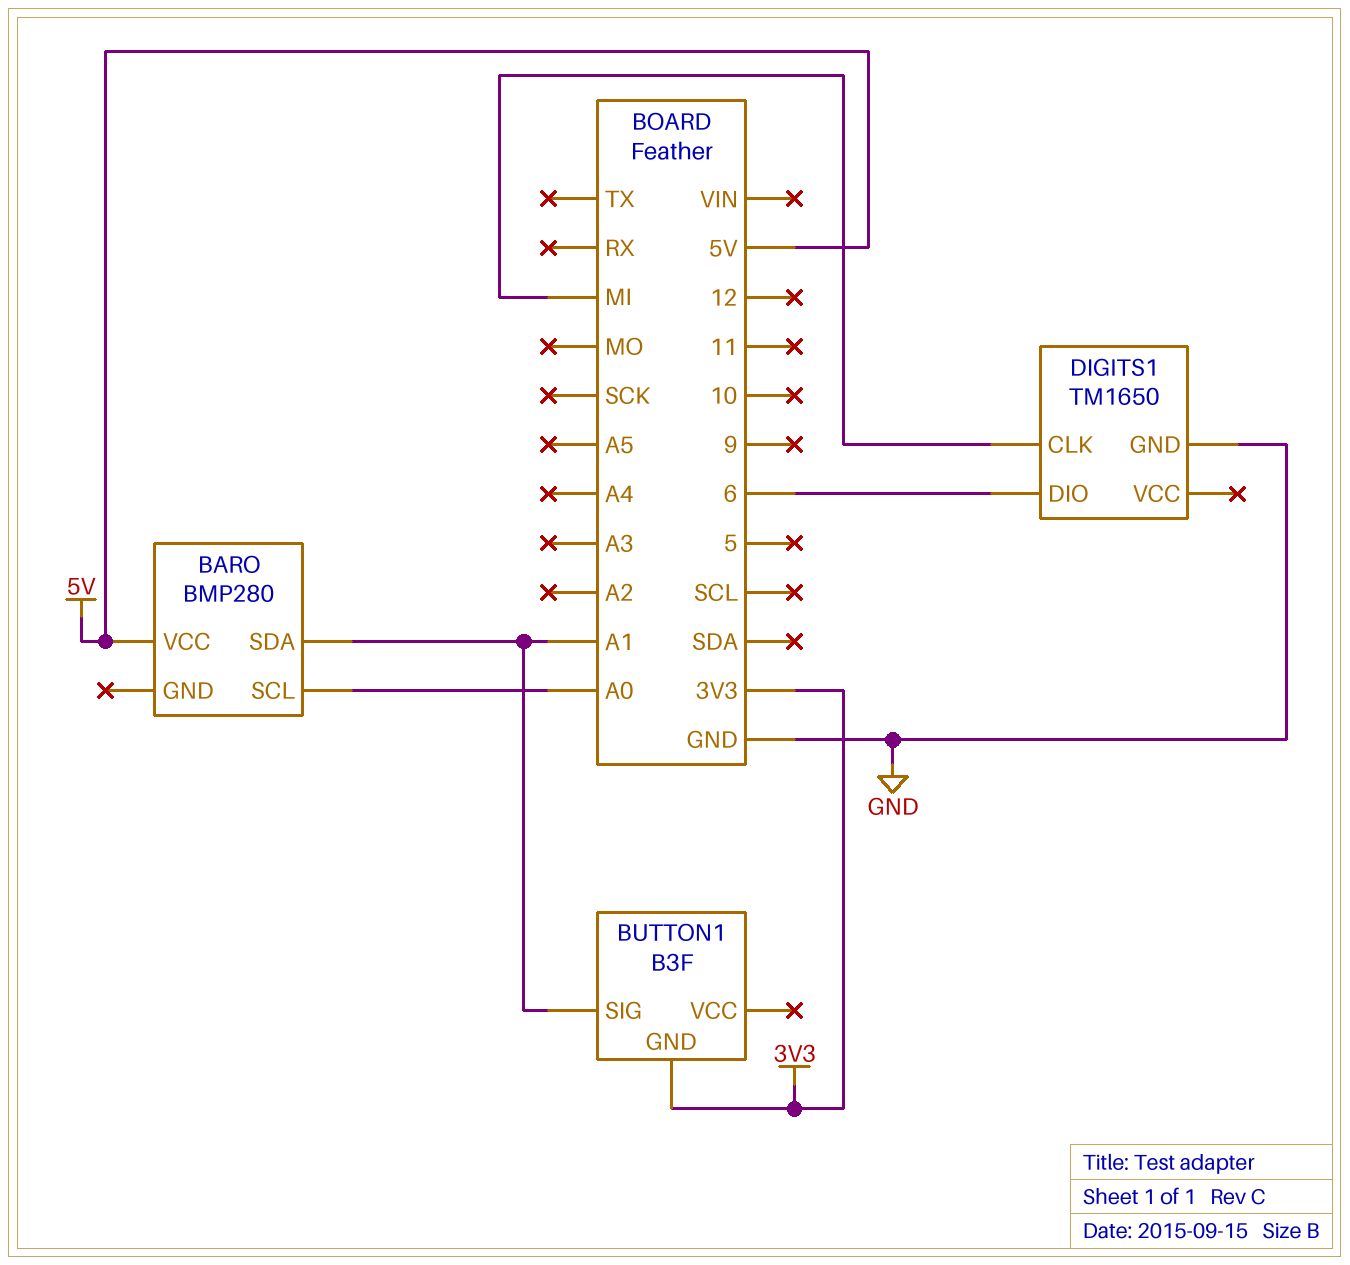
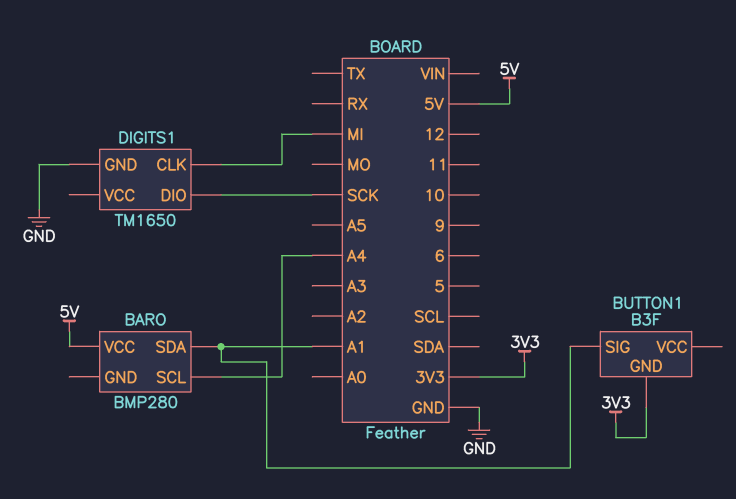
BARO pin SCL: A0 -> A4
DIGITS1 pin DIO: 6 -> SCK

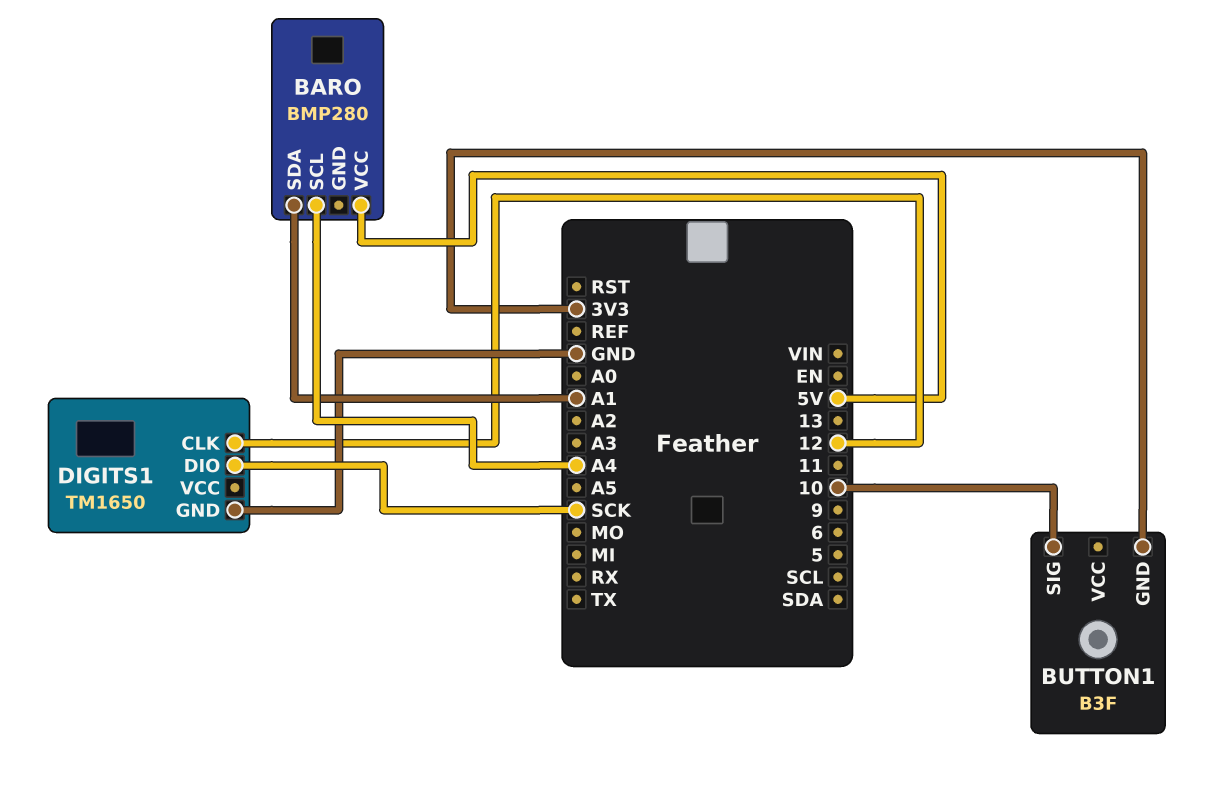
BUTTON1 pin SIG: A1 -> 10
DIGITS1 pin CLK: MI -> 12

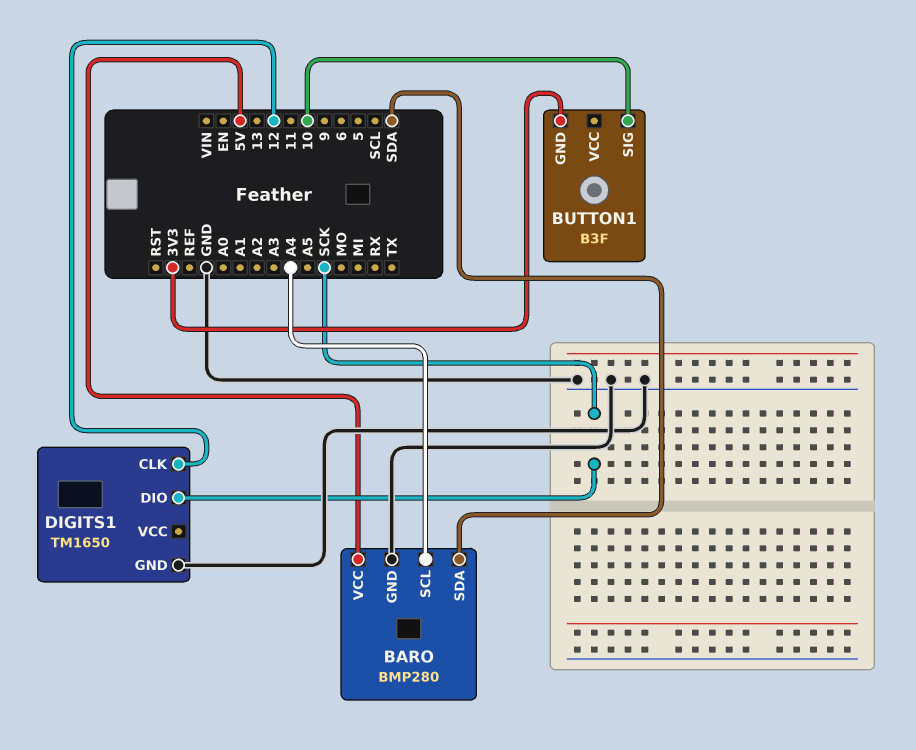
BARO pin GND: none -> GND
BARO pin SDA: A1 -> SDA

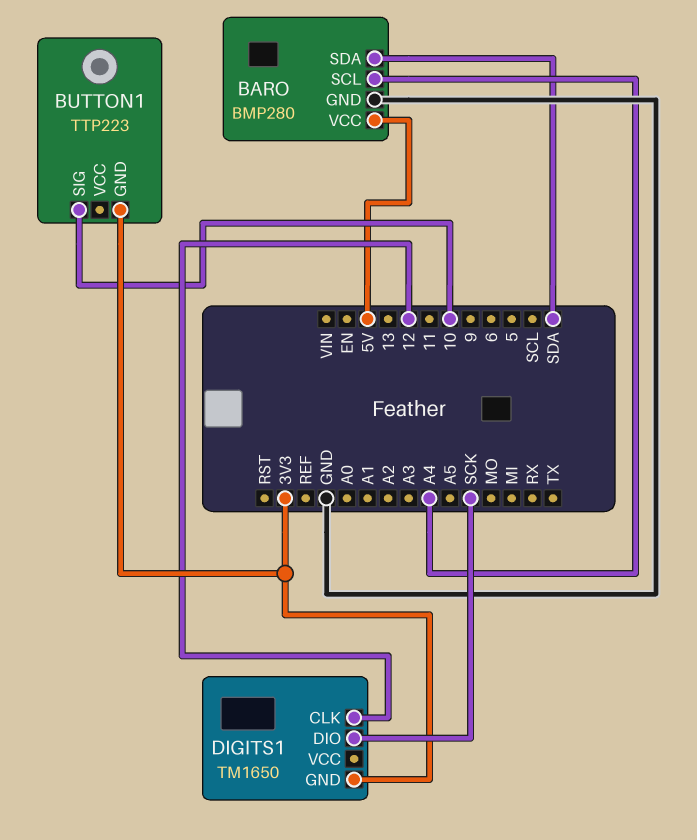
BUTTON1: B3F -> TTP223
DIGITS1 pin GND: GND -> 3V3

